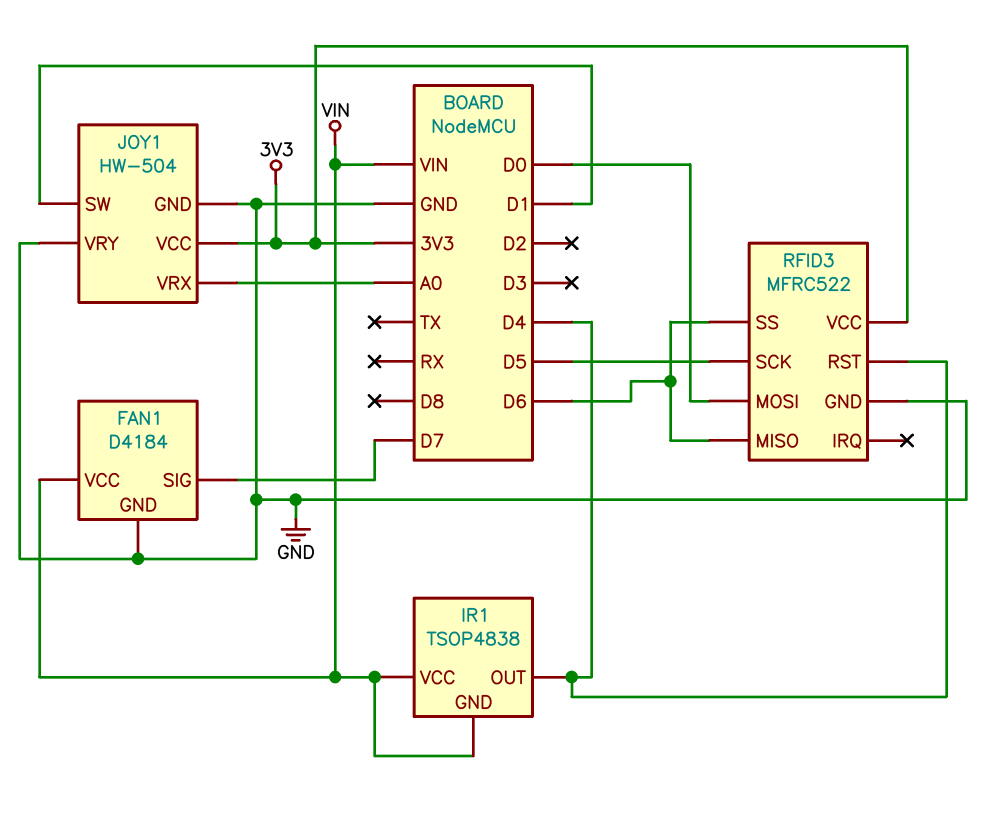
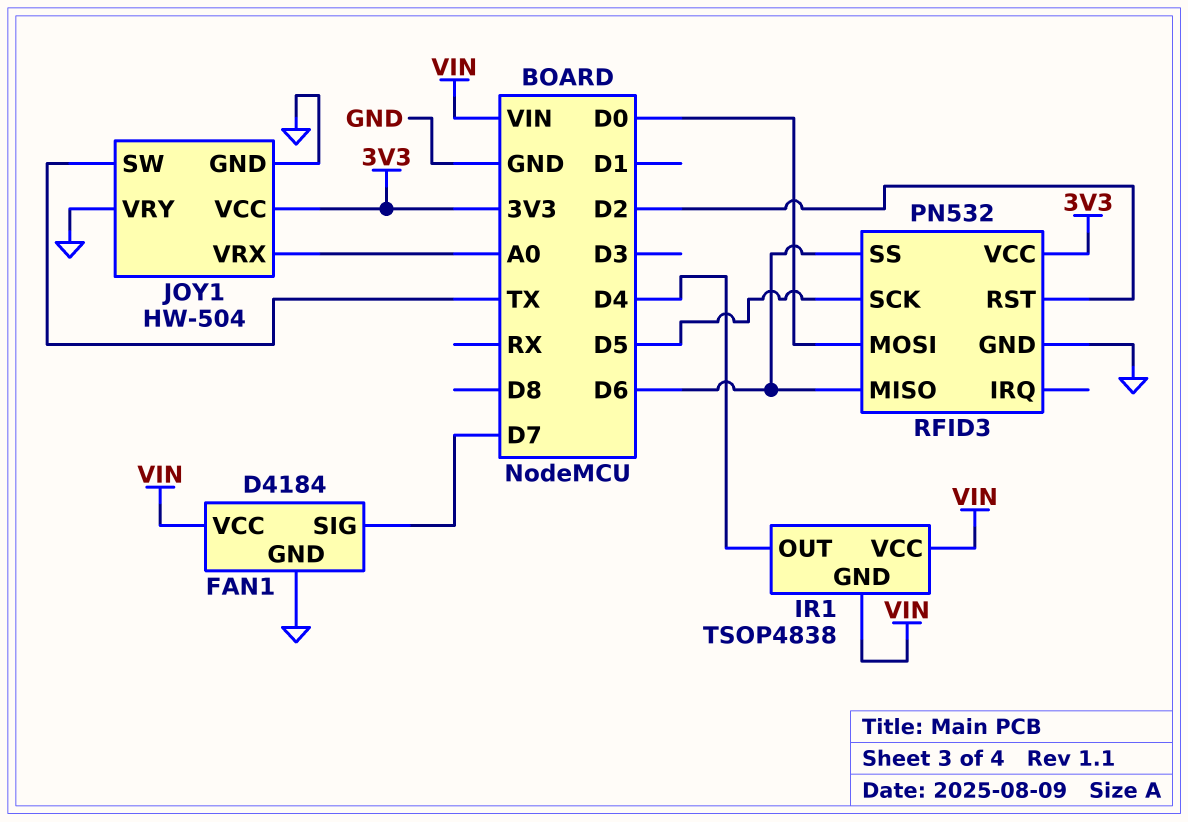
JOY1 pin SW: D1 -> TX
RFID3: MFRC522 -> PN532
RFID3 pin RST: D4 -> D2

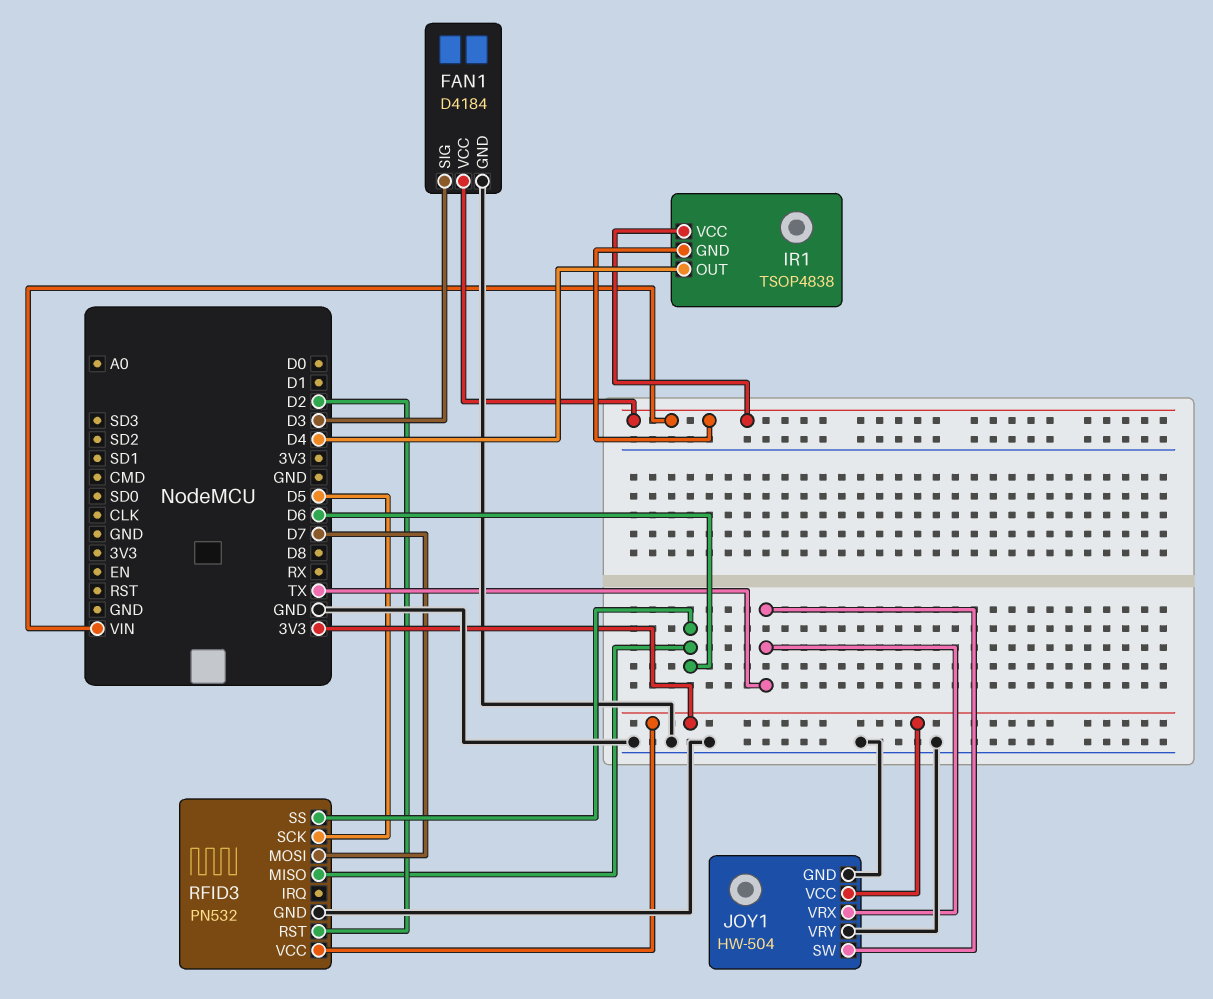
FAN1 pin SIG: D7 -> D3
JOY1 pin VRX: A0 -> TX
RFID3 pin MOSI: D0 -> D7

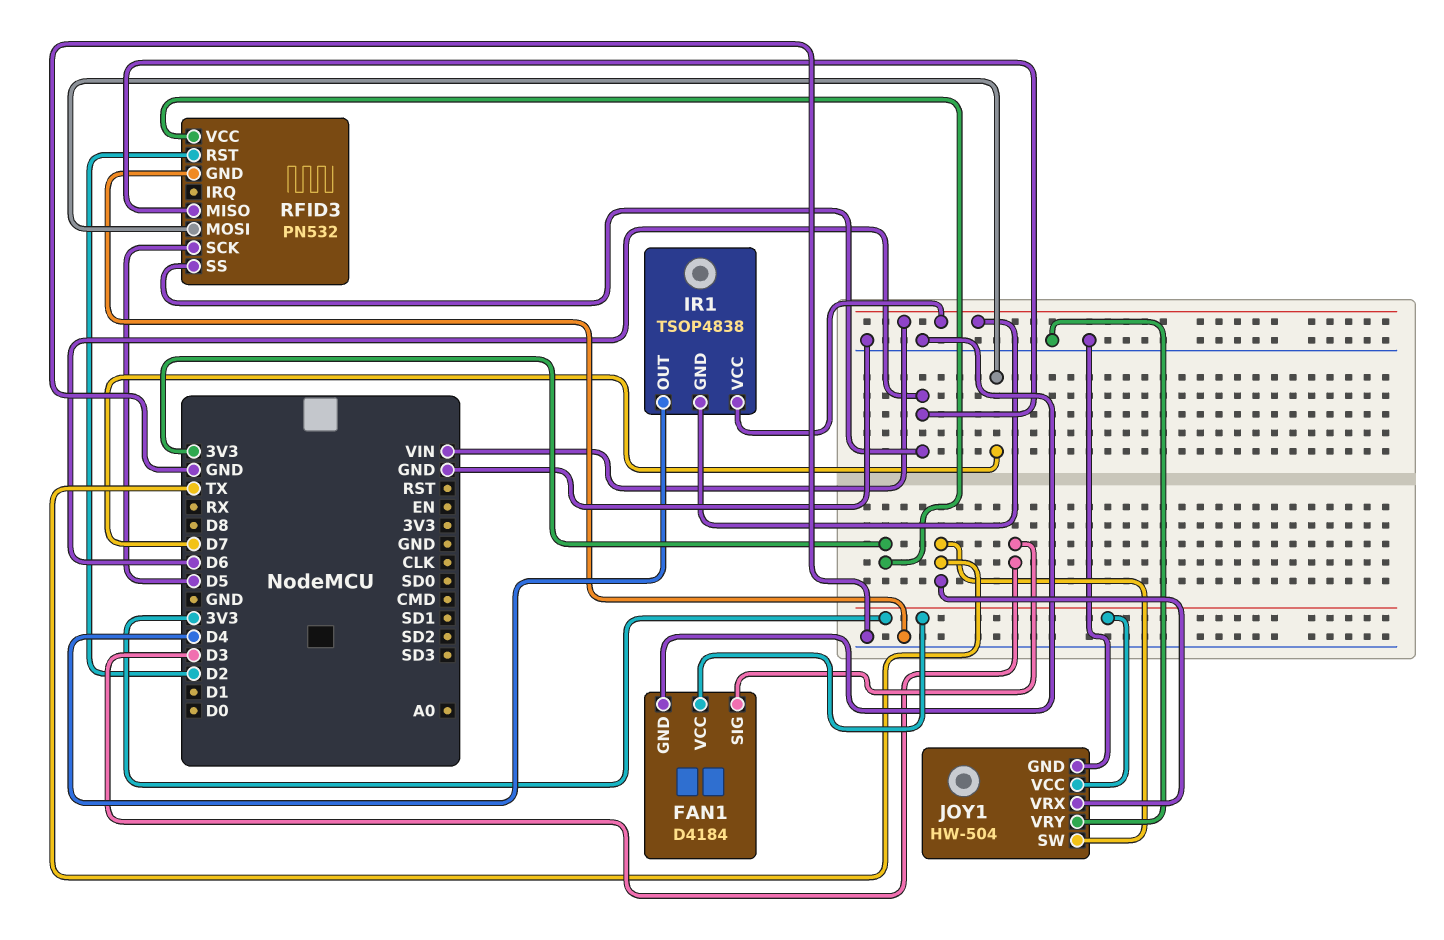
FAN1 pin VCC: VIN -> 3V3

